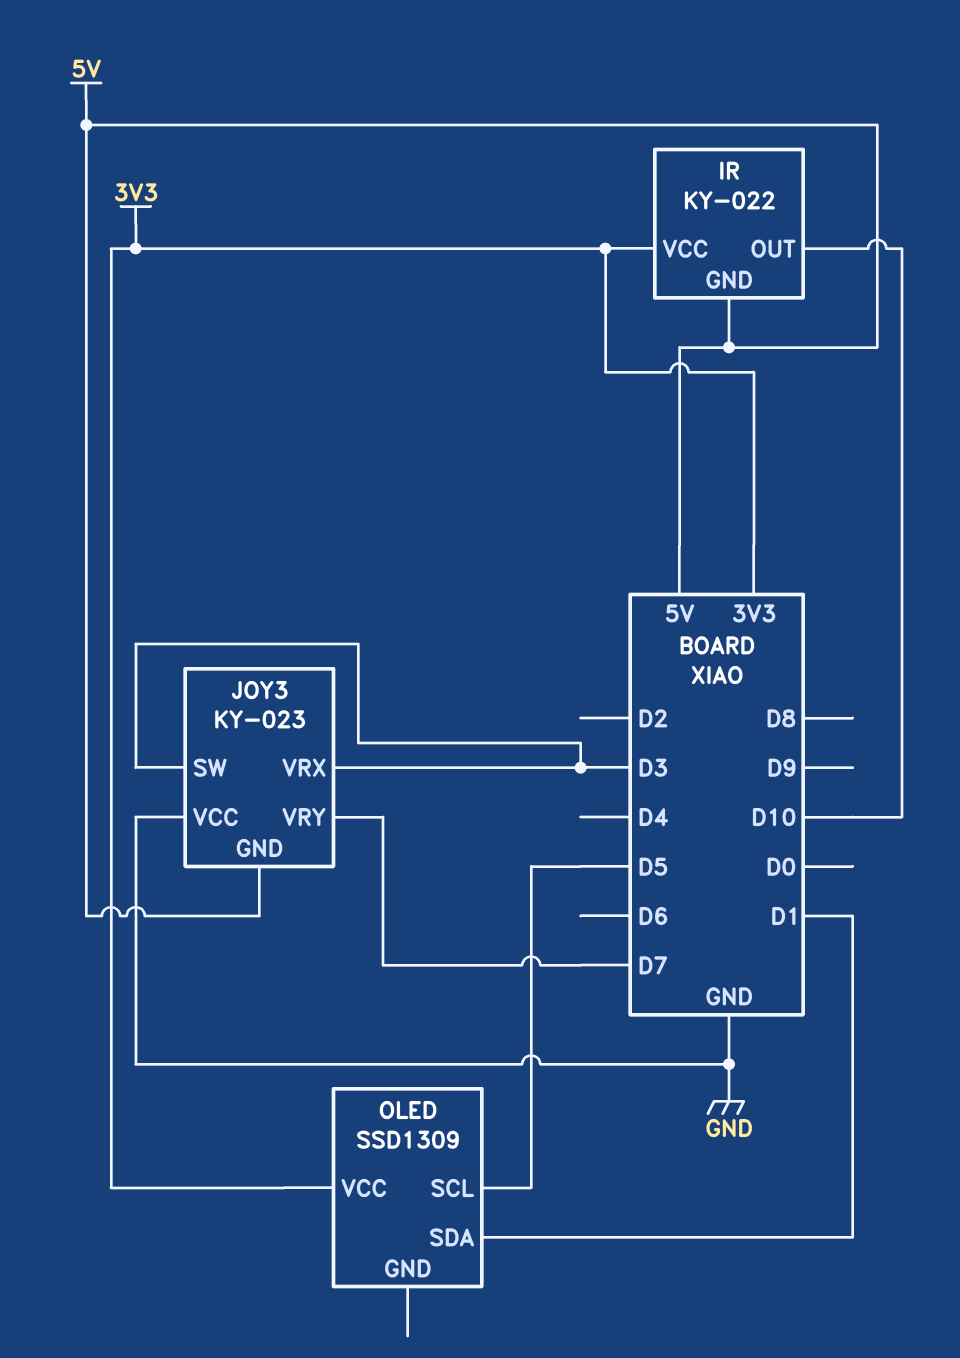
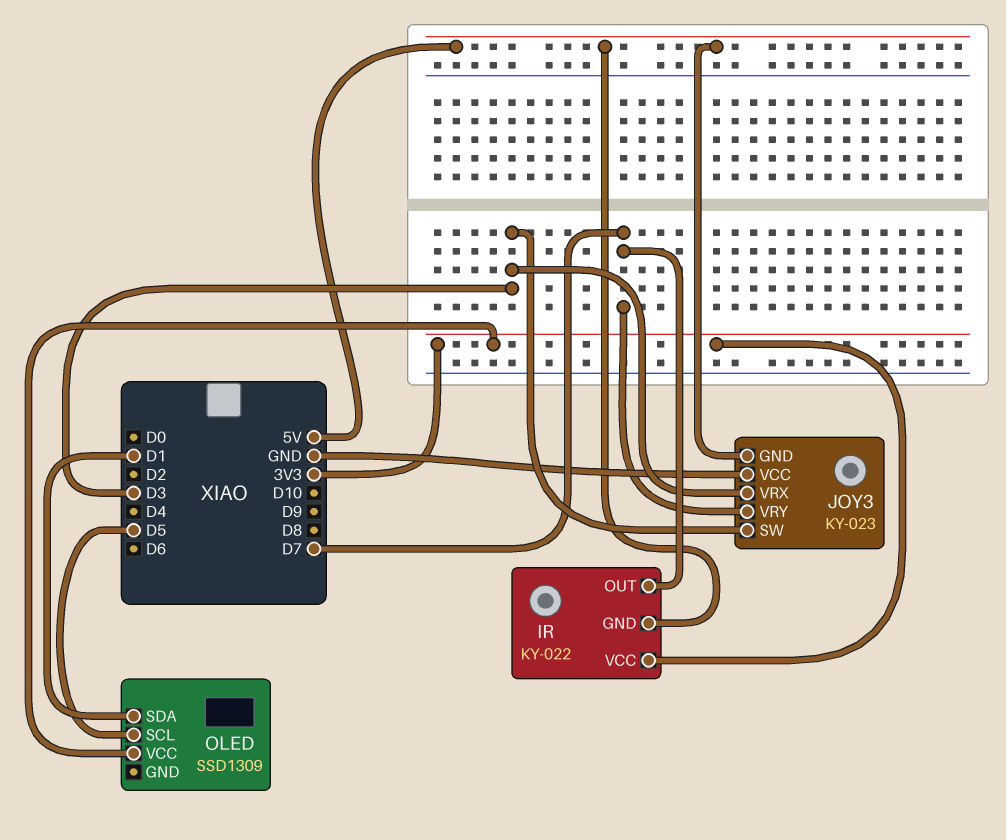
IR pin OUT: D10 -> D7

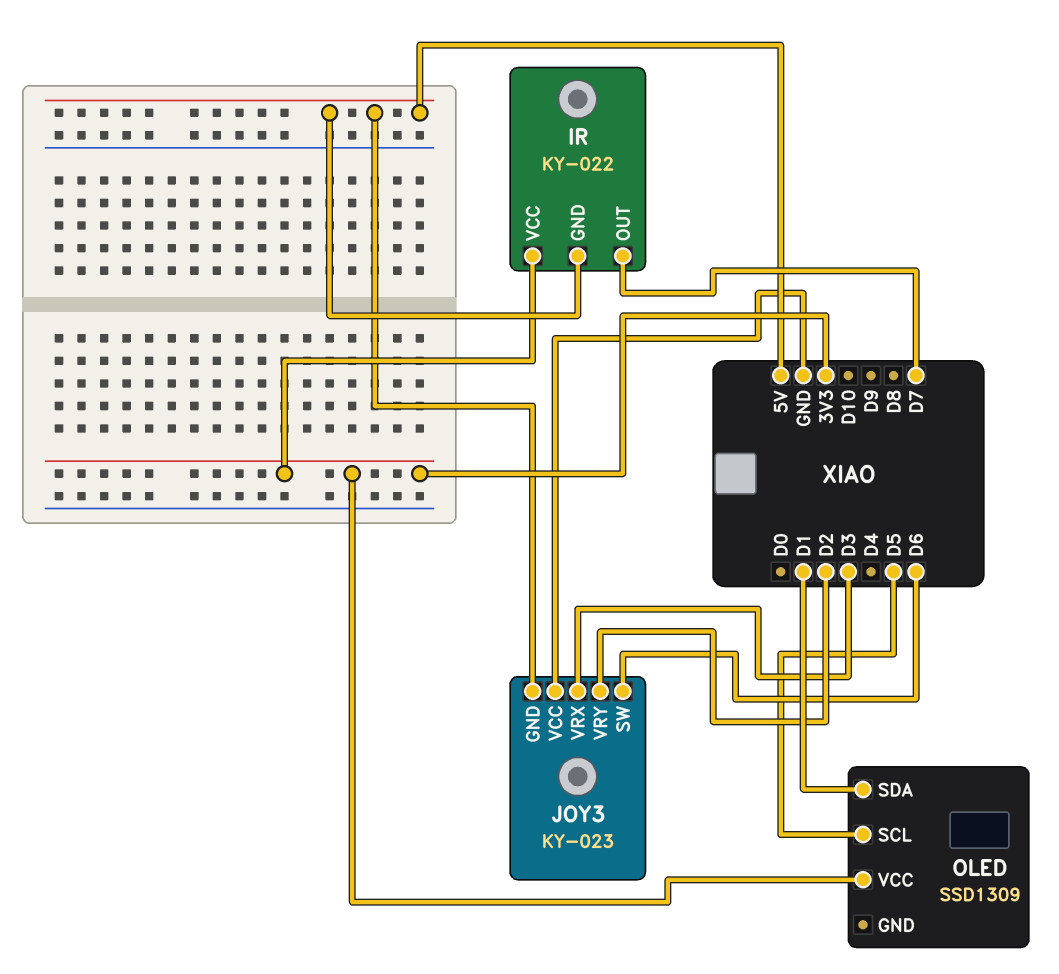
JOY3 pin SW: D3 -> D6
JOY3 pin VRY: D7 -> D2

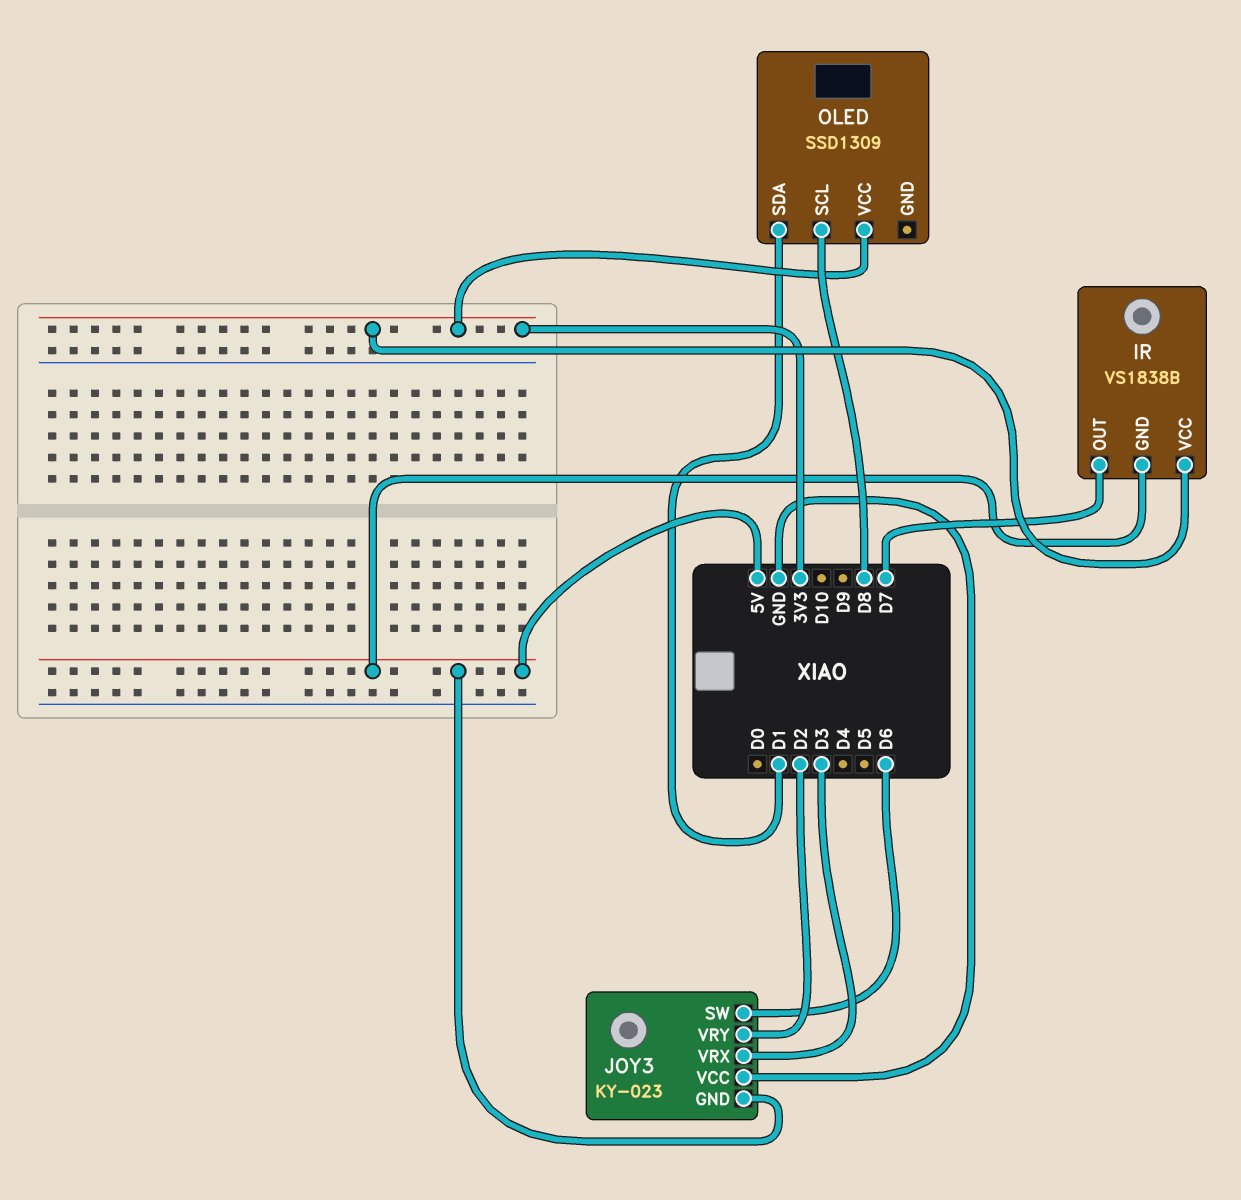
IR: KY-022 -> VS1838B
OLED pin SCL: D5 -> D8

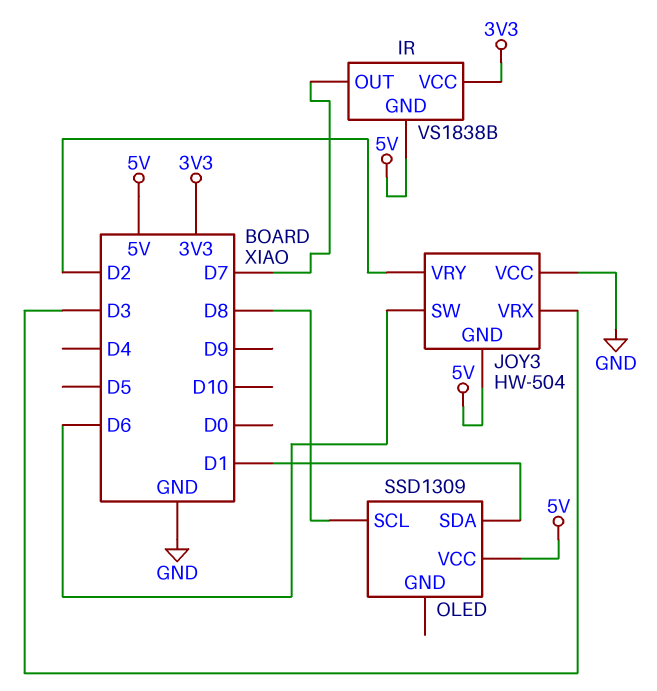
JOY3: KY-023 -> HW-504
OLED pin VCC: 3V3 -> 5V

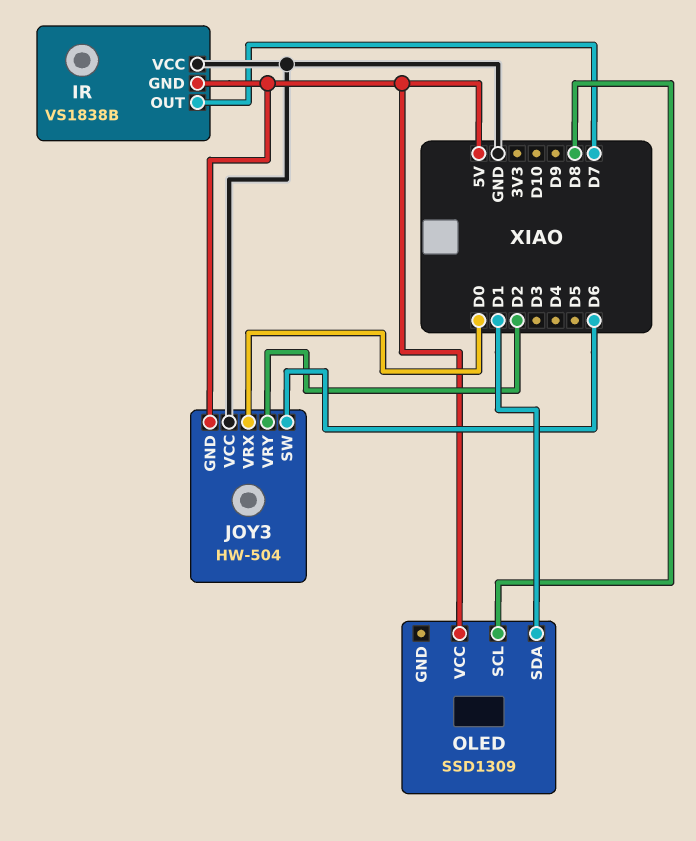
IR pin VCC: 3V3 -> GND
JOY3 pin VRX: D3 -> D0

